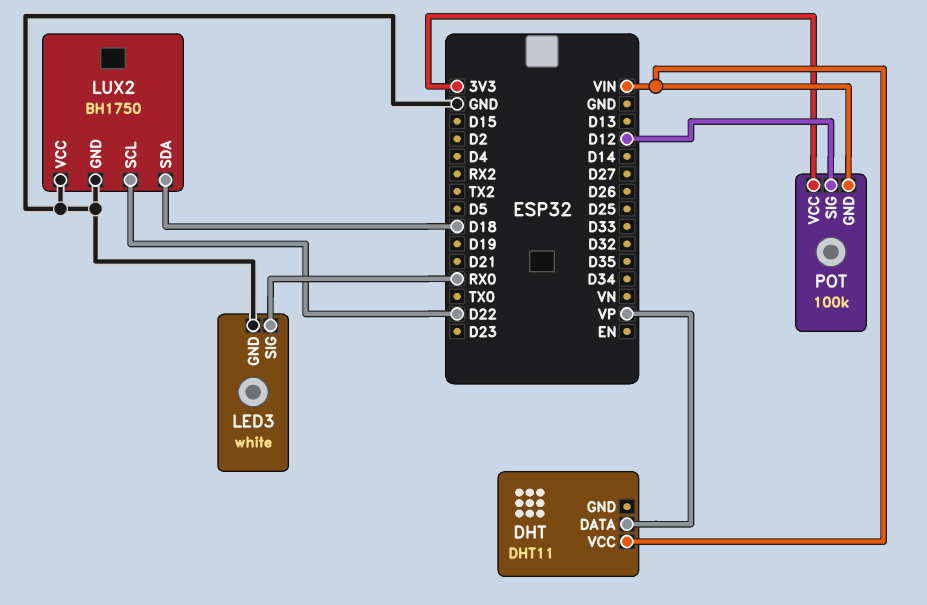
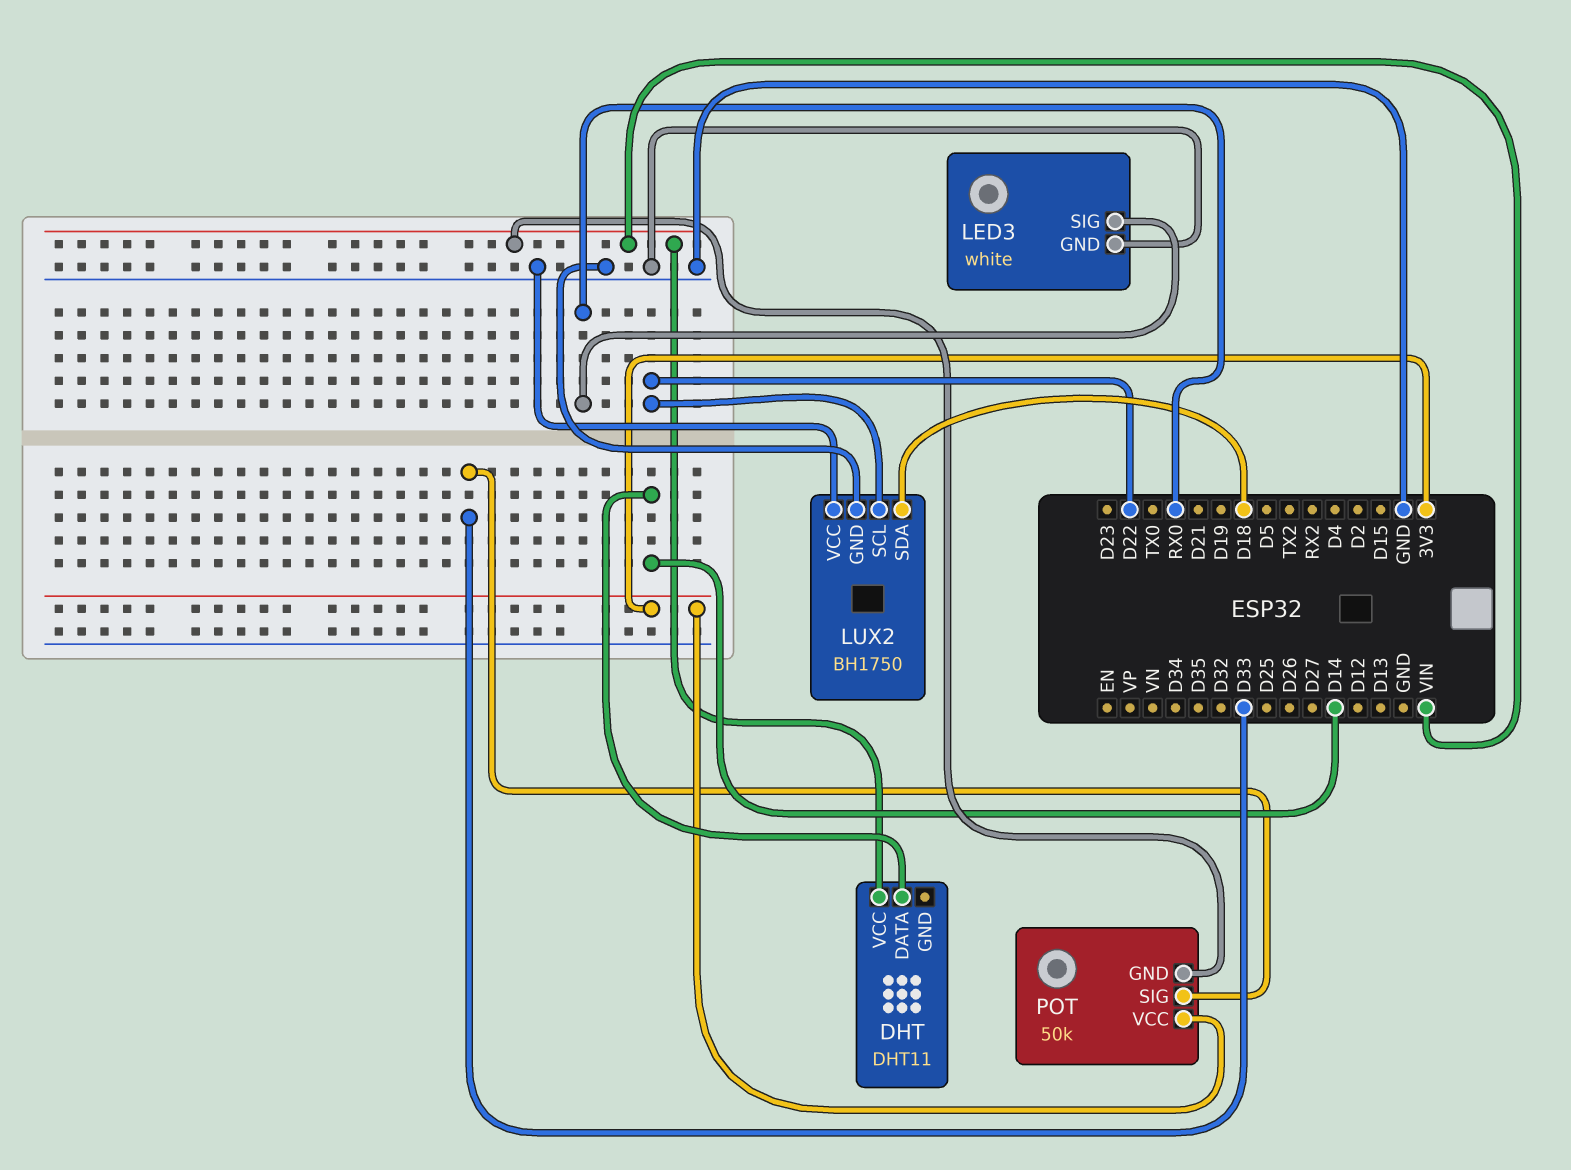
DHT pin DATA: VP -> D14
POT: 100k -> 50k
POT pin SIG: D12 -> D33

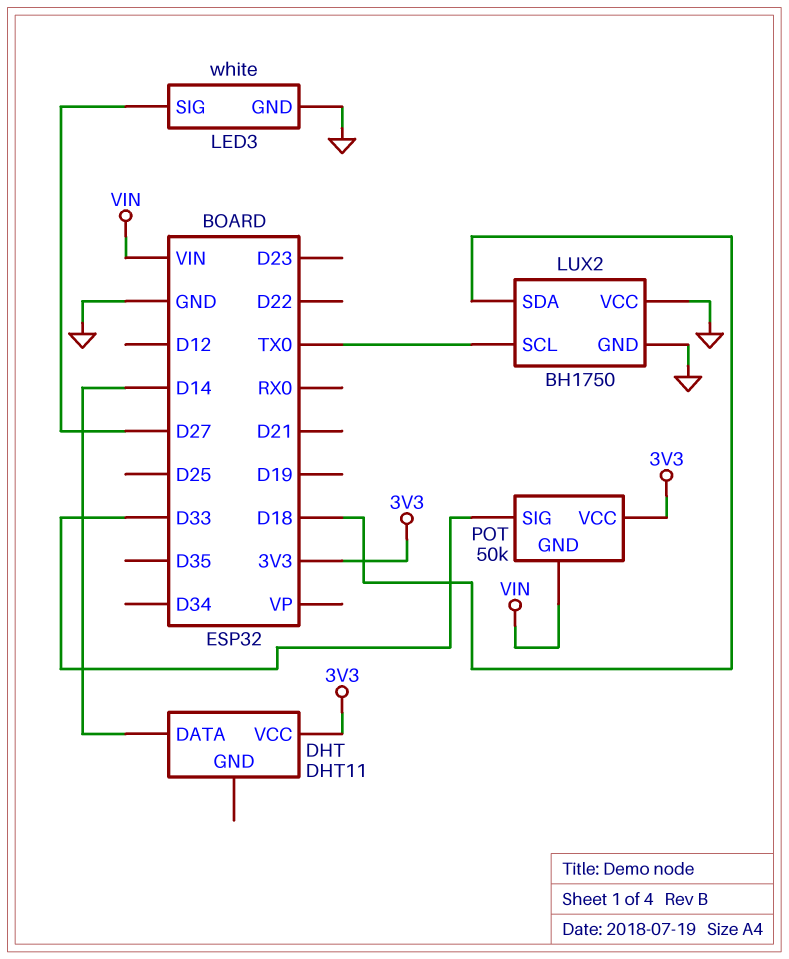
DHT pin VCC: VIN -> 3V3
LED3 pin SIG: RX0 -> D27
LUX2 pin SCL: D22 -> TX0

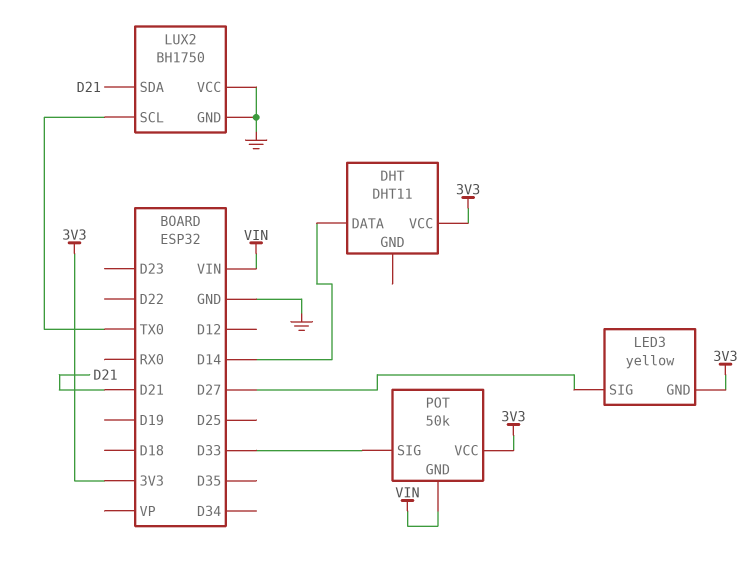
LED3: white -> yellow
LED3 pin GND: GND -> 3V3
LUX2 pin SDA: D18 -> D21

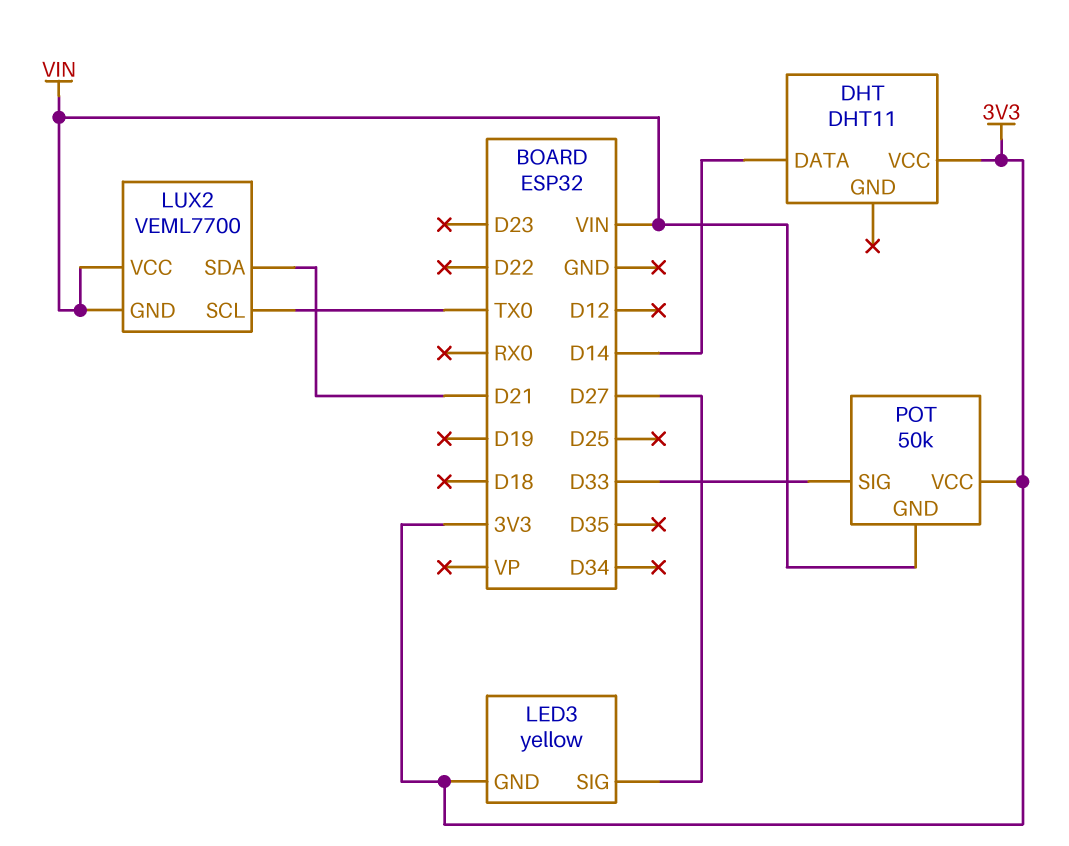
LUX2: BH1750 -> VEML7700
LUX2 pin GND: GND -> VIN
LUX2 pin VCC: GND -> VIN

